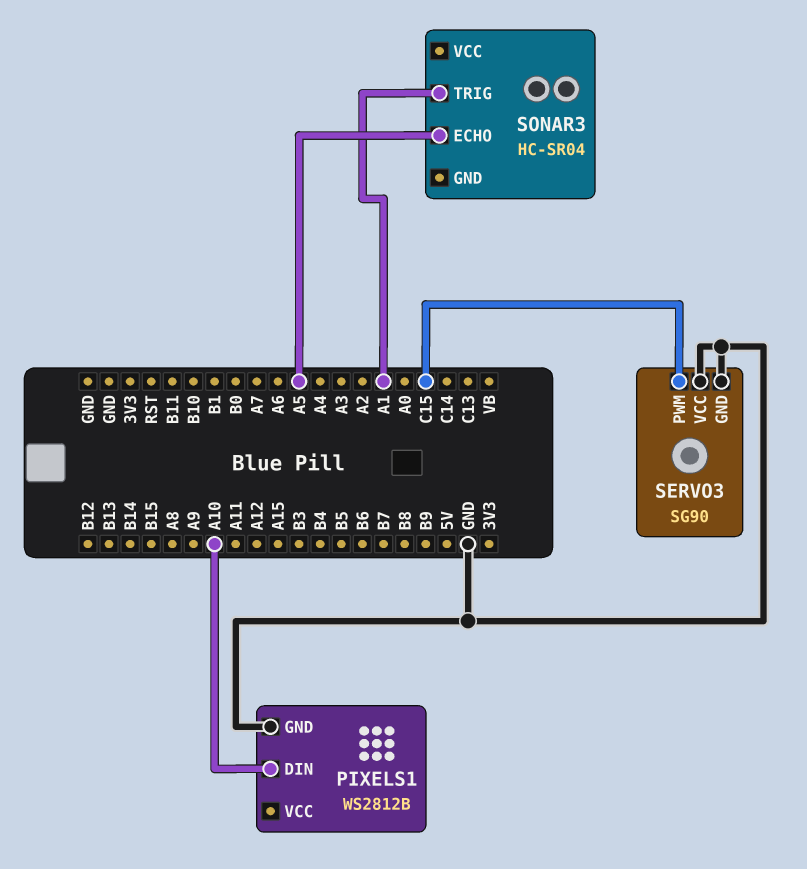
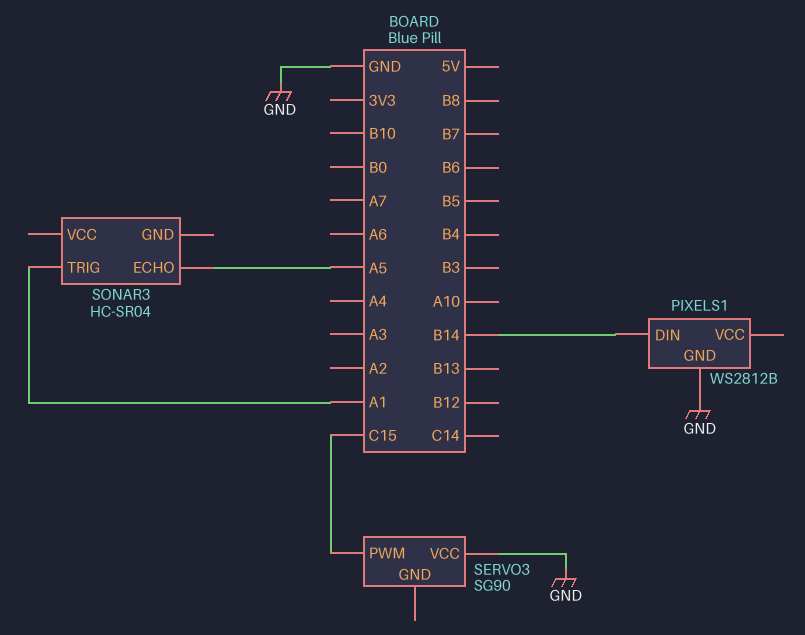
PIXELS1 pin DIN: A10 -> B14
SERVO3 pin GND: GND -> none

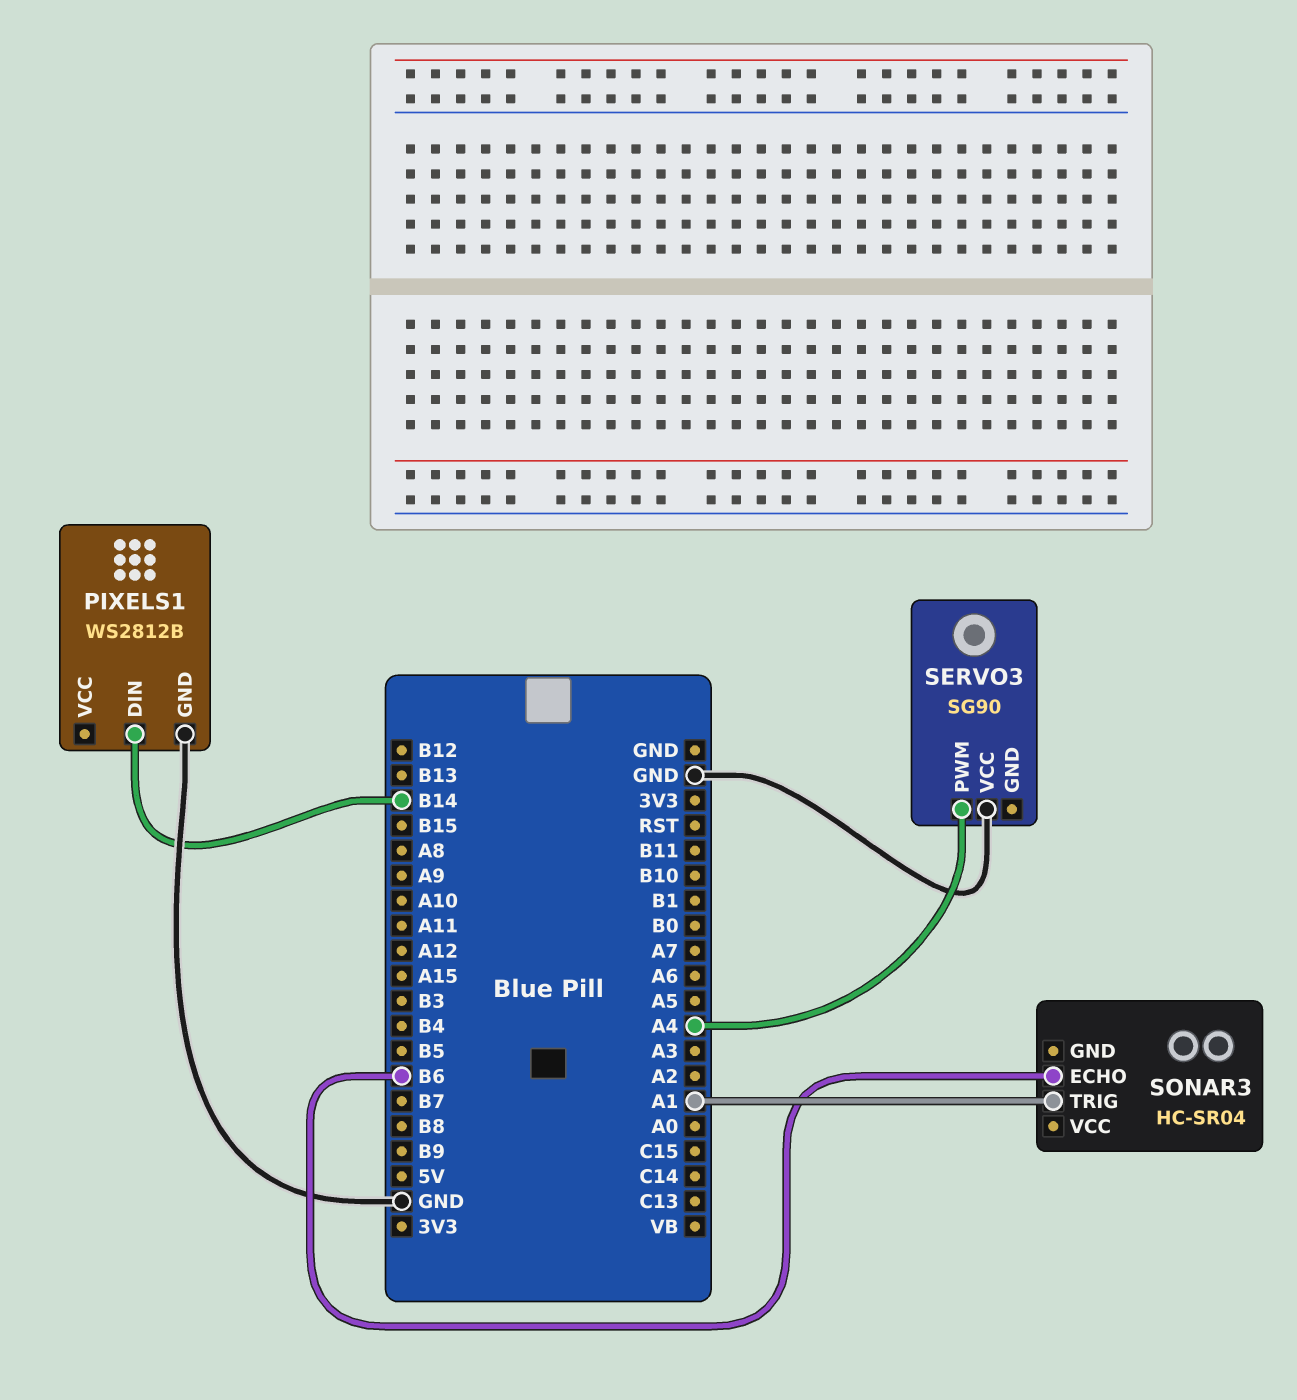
SERVO3 pin PWM: C15 -> A4
SONAR3 pin ECHO: A5 -> B6

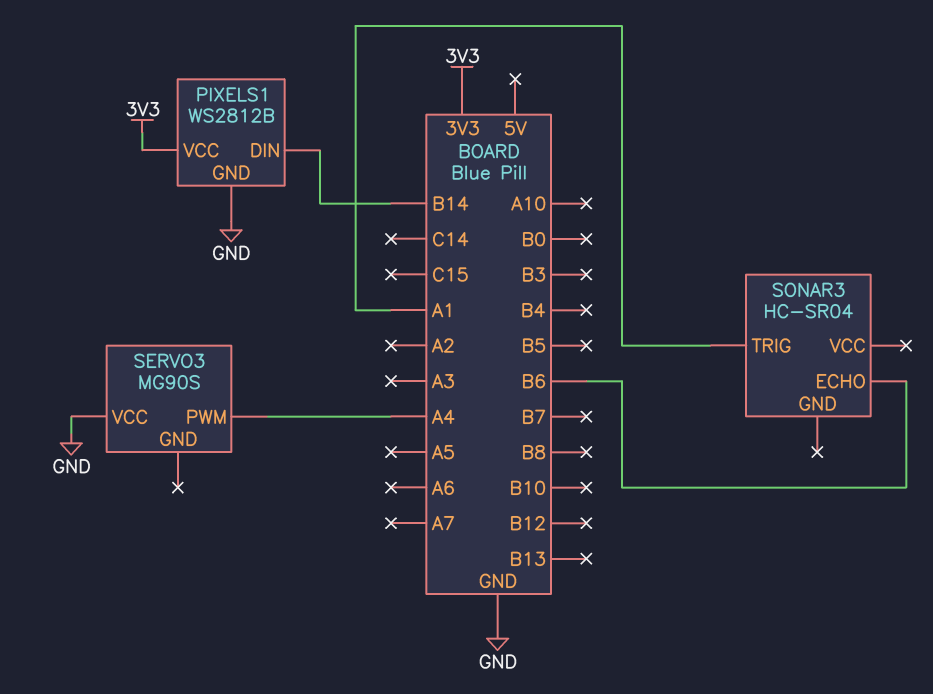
PIXELS1 pin VCC: none -> 3V3
SERVO3: SG90 -> MG90S

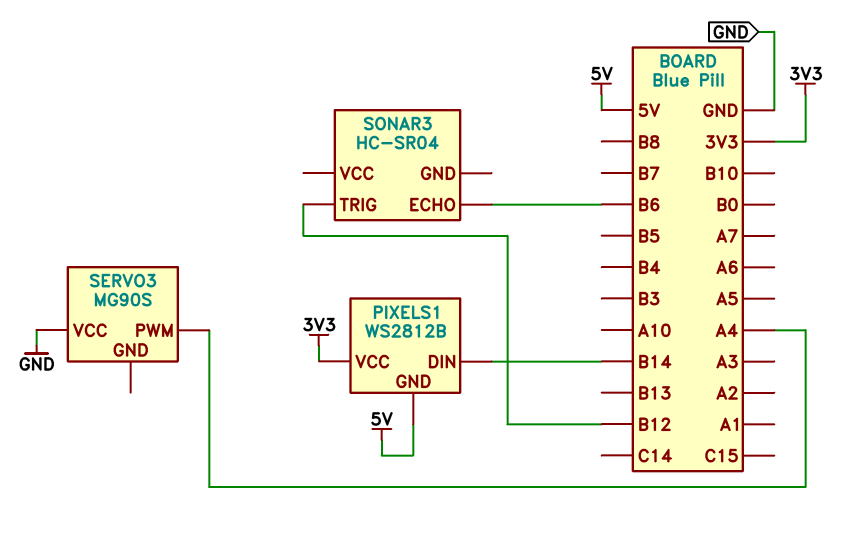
PIXELS1 pin GND: GND -> 5V
SONAR3 pin TRIG: A1 -> B12

